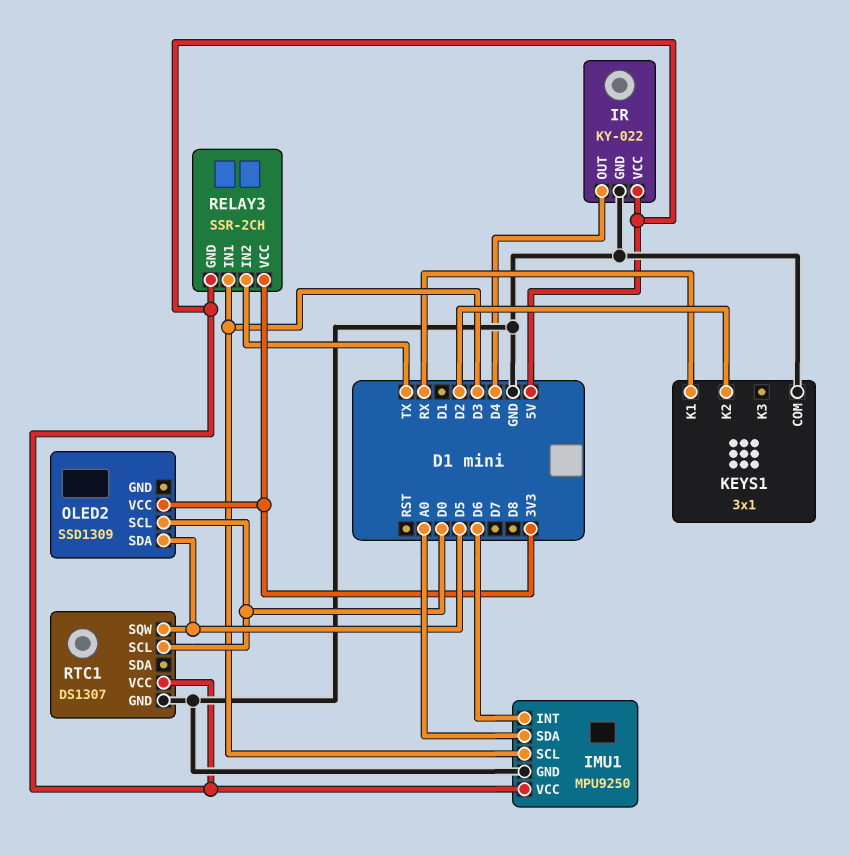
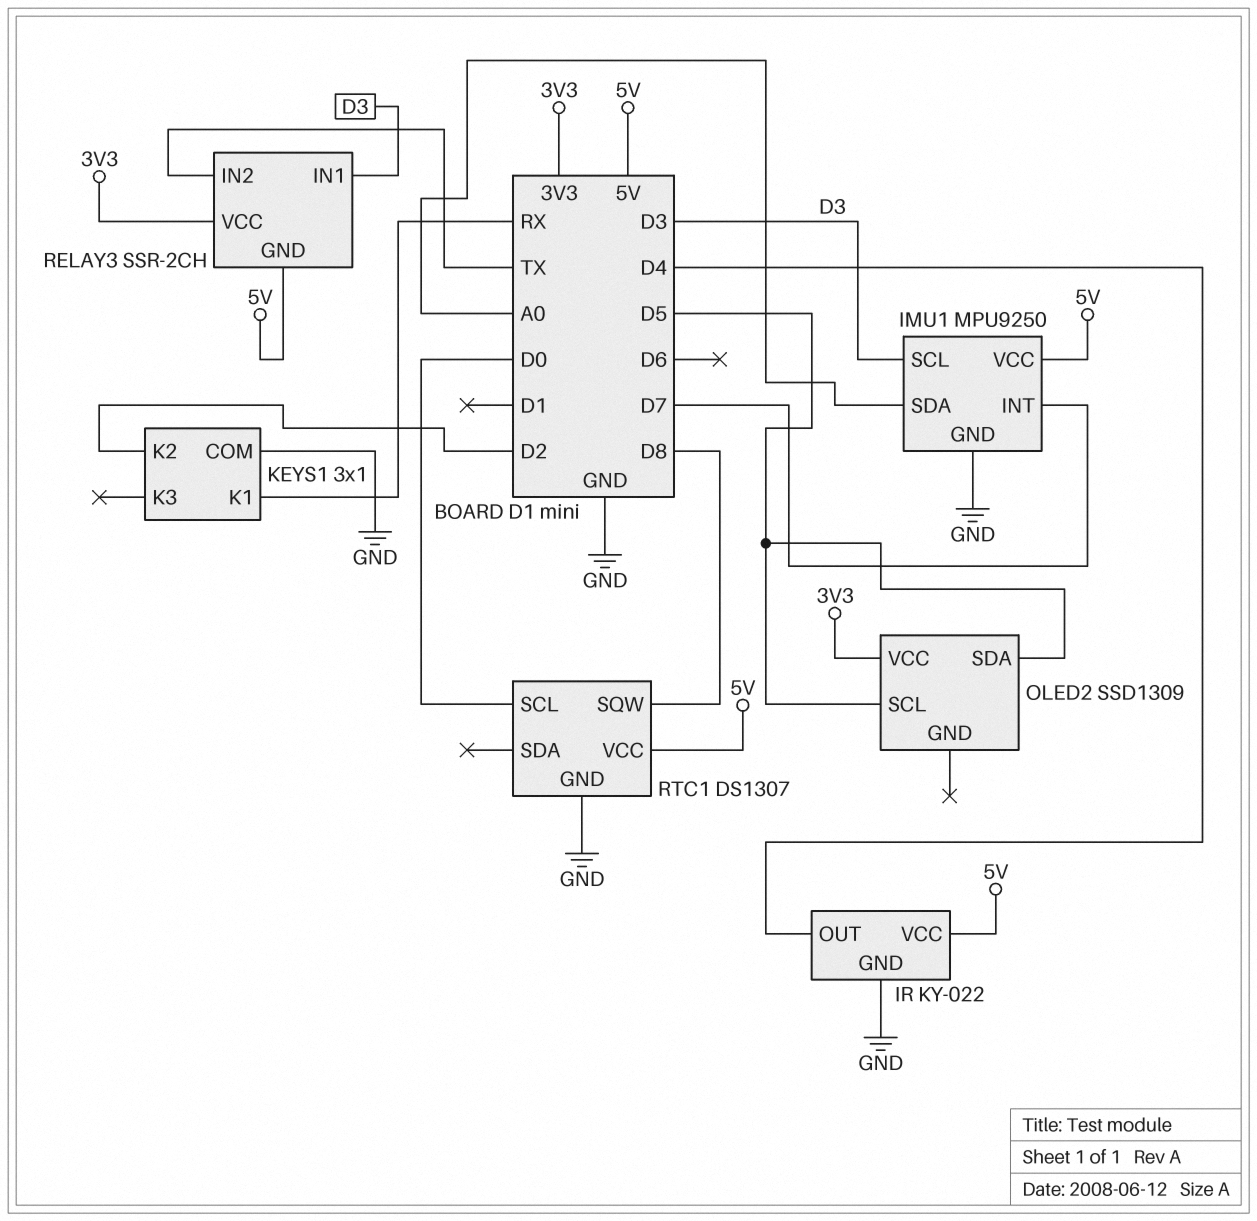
IMU1 pin INT: D6 -> D7
OLED2 pin SCL: D0 -> D5
RTC1 pin SQW: D5 -> D8

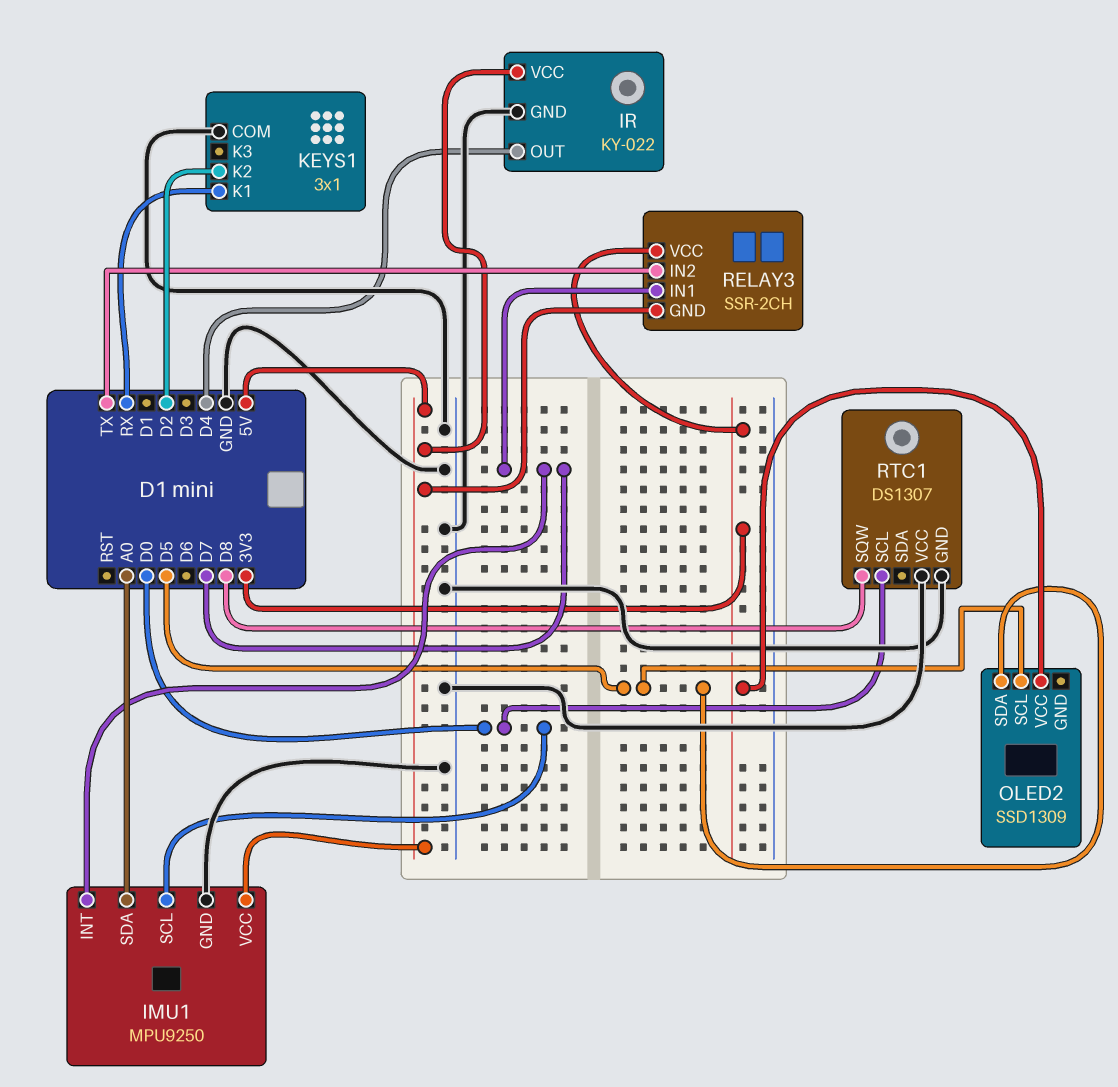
IMU1 pin SCL: D3 -> D0
RELAY3 pin IN1: D3 -> D7
RTC1 pin VCC: 5V -> GND

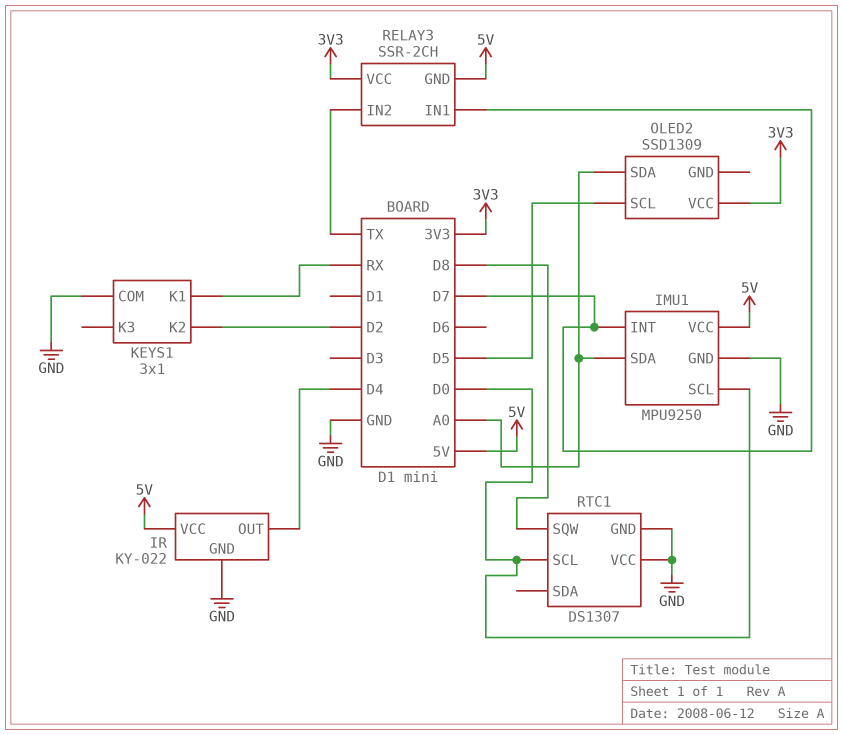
OLED2 pin SDA: D5 -> A0

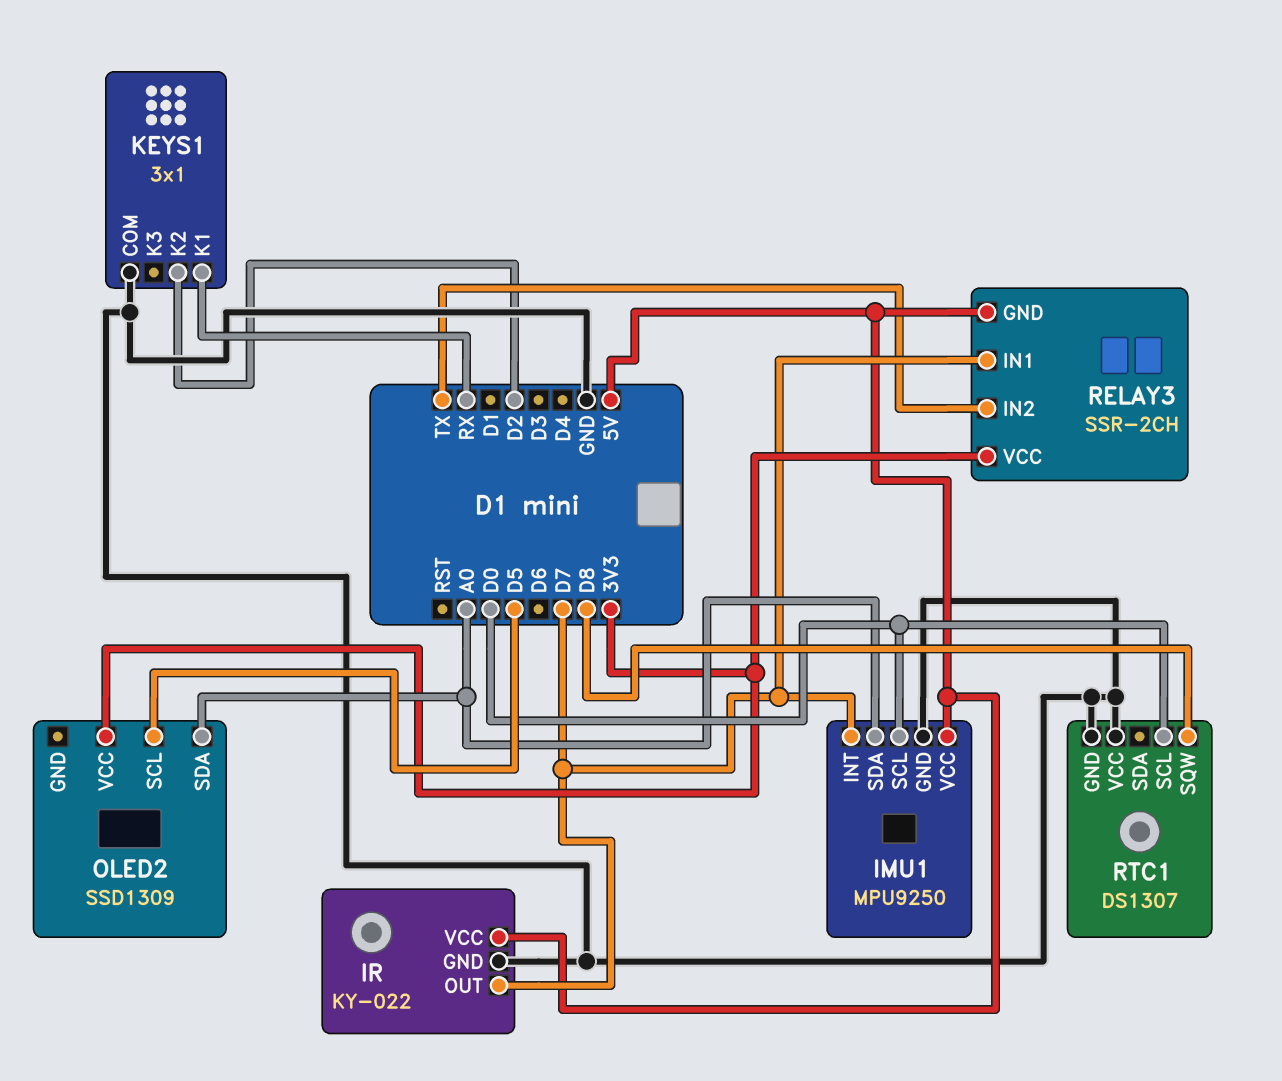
IR pin OUT: D4 -> D7

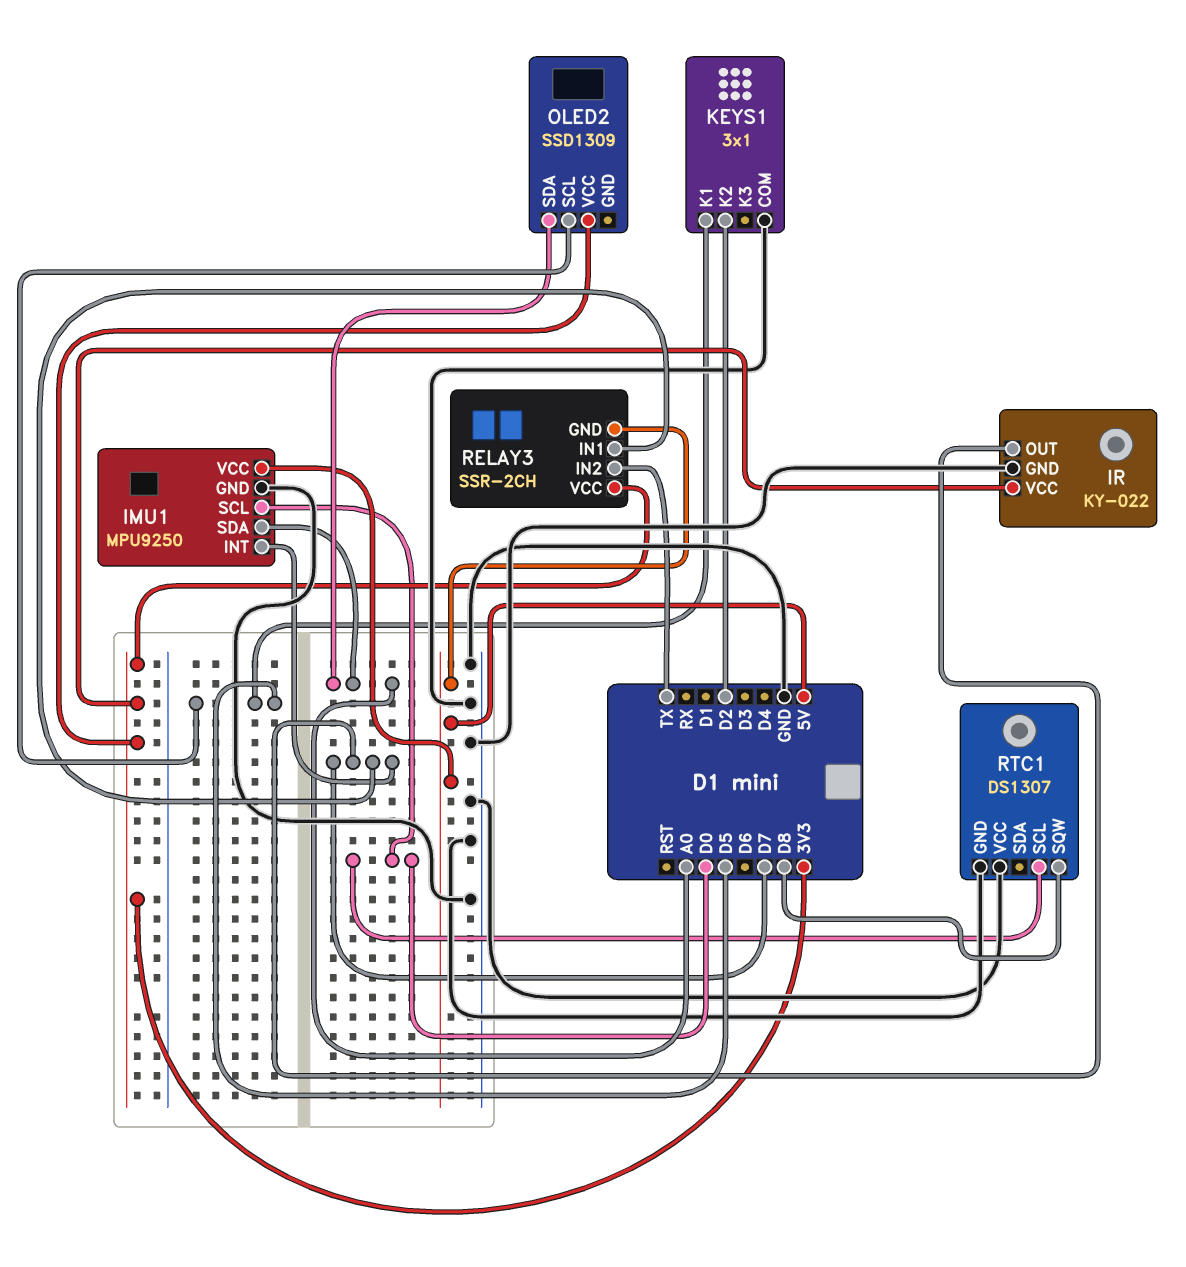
IR pin VCC: 5V -> 3V3
KEYS1 pin K1: RX -> D5

